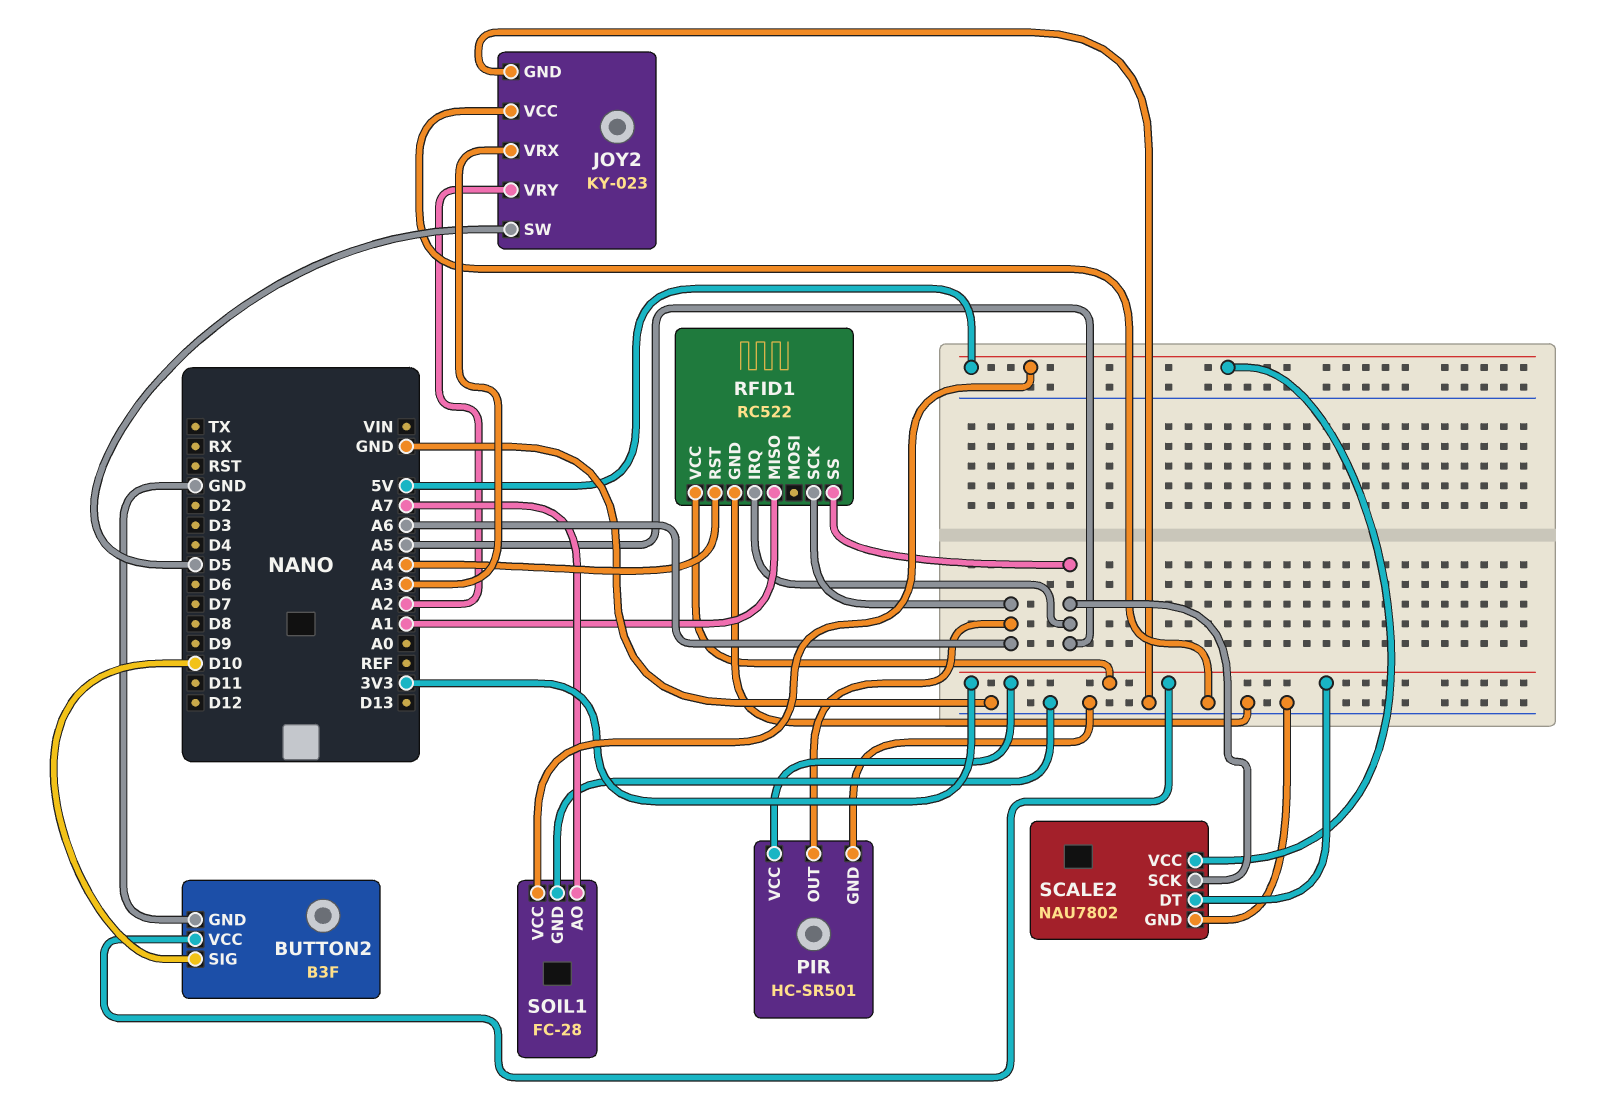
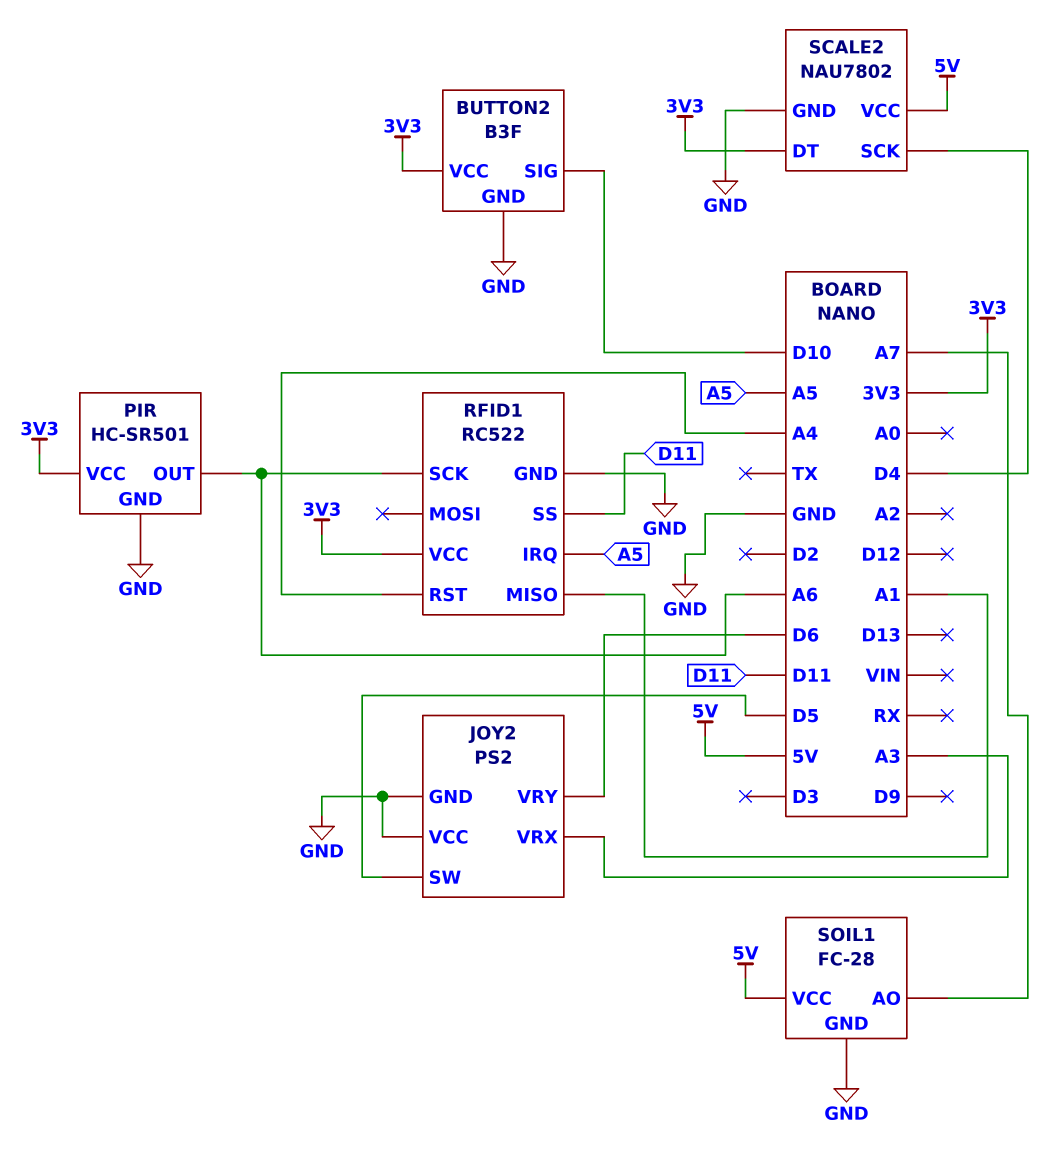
JOY2: KY-023 -> PS2
JOY2 pin VRY: A2 -> D6
RFID1 pin SS: A5 -> D11
SCALE2 pin SCK: A5 -> D4

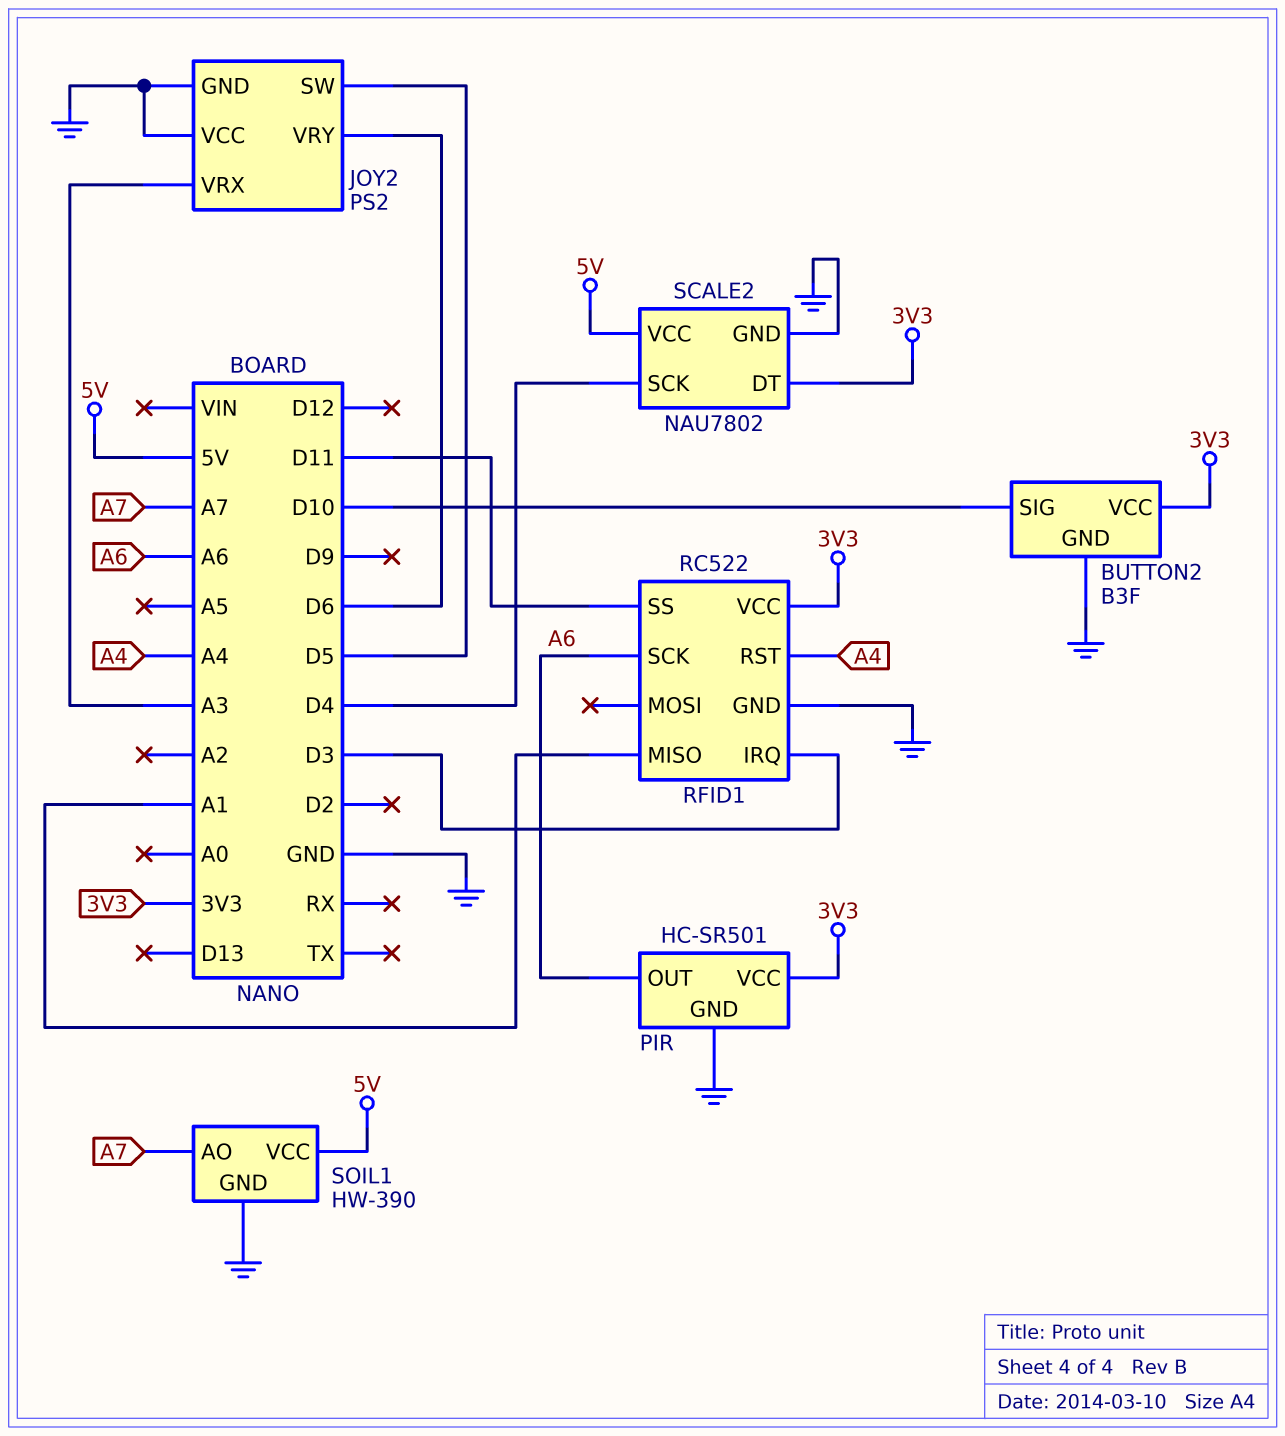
RFID1 pin IRQ: A5 -> D3
SOIL1: FC-28 -> HW-390

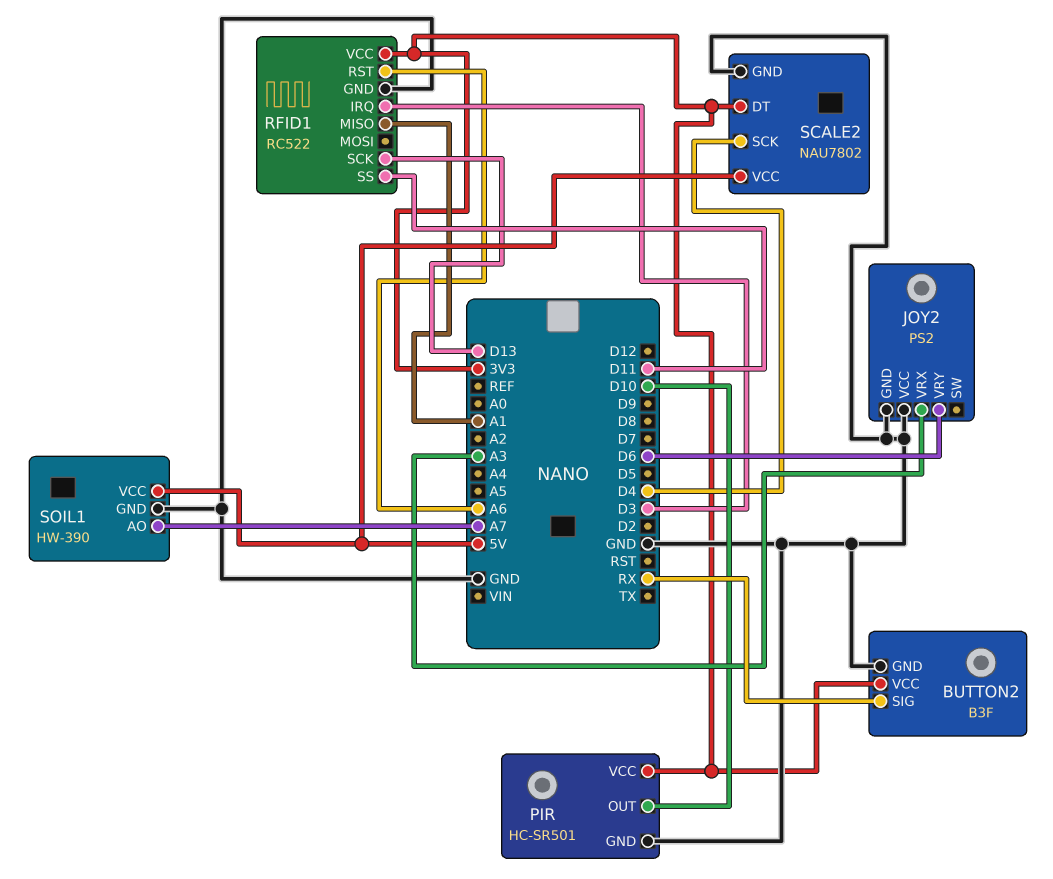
BUTTON2 pin SIG: D10 -> RX
JOY2 pin SW: D5 -> none
PIR pin OUT: A6 -> D10
RFID1 pin RST: A4 -> A6
RFID1 pin SCK: A6 -> D13

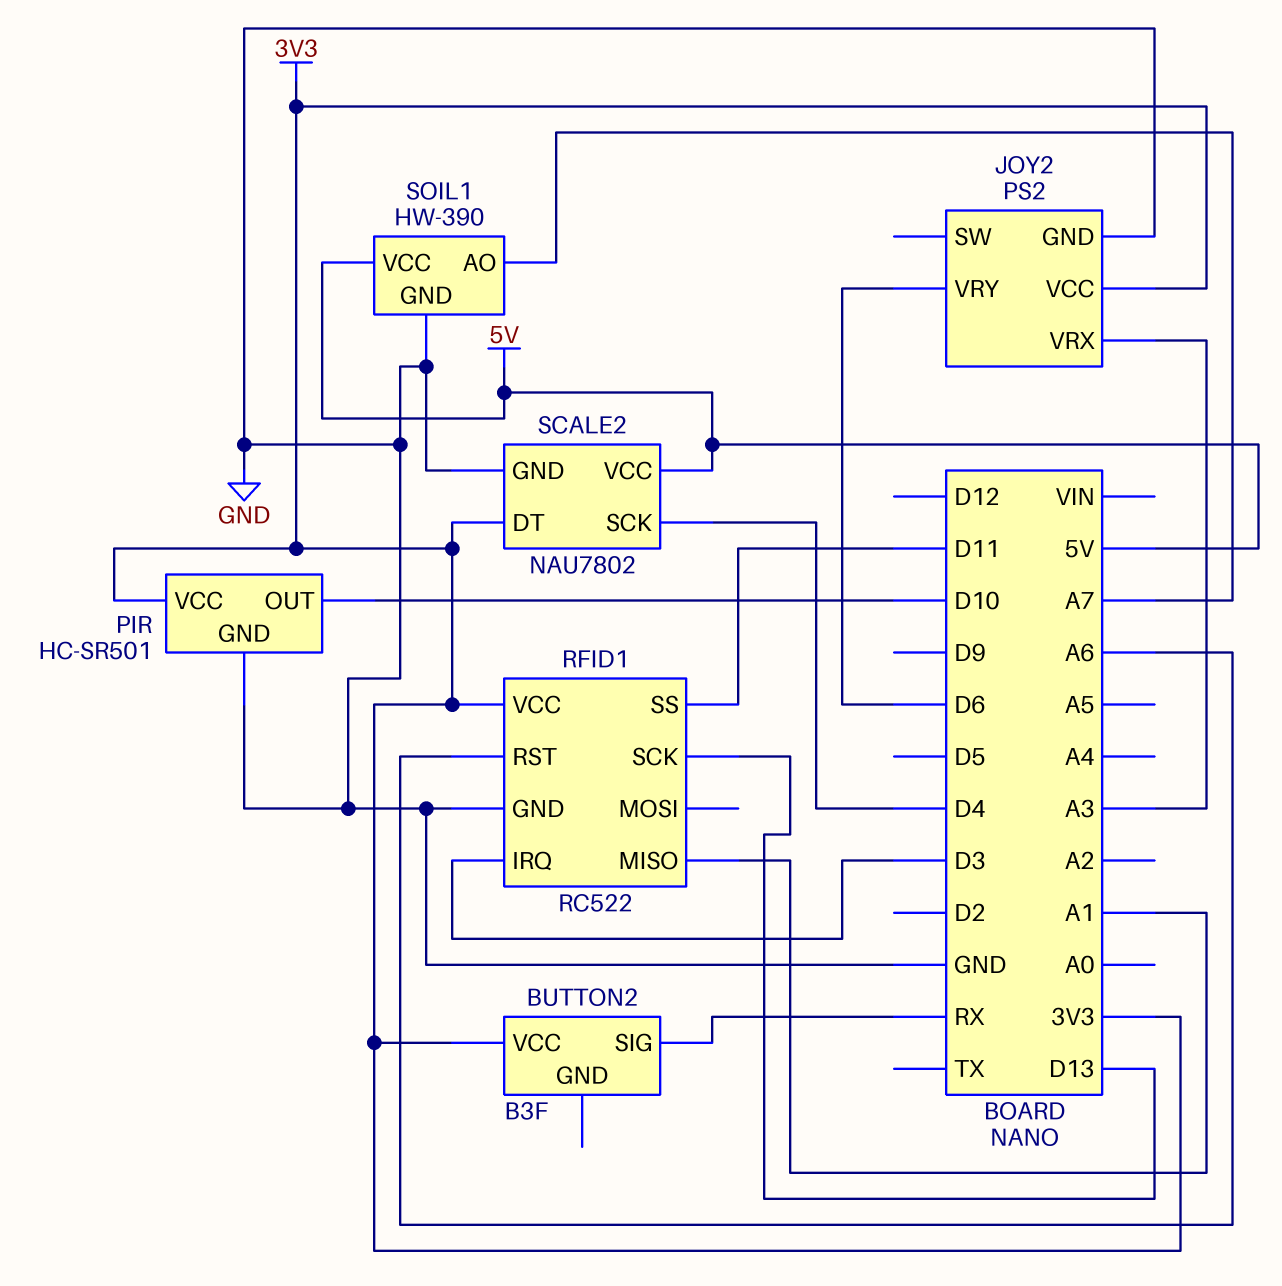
BUTTON2 pin GND: GND -> none
JOY2 pin VCC: GND -> 3V3

